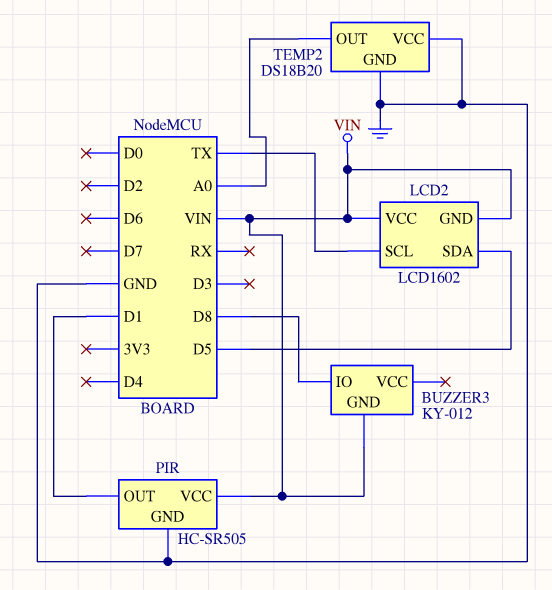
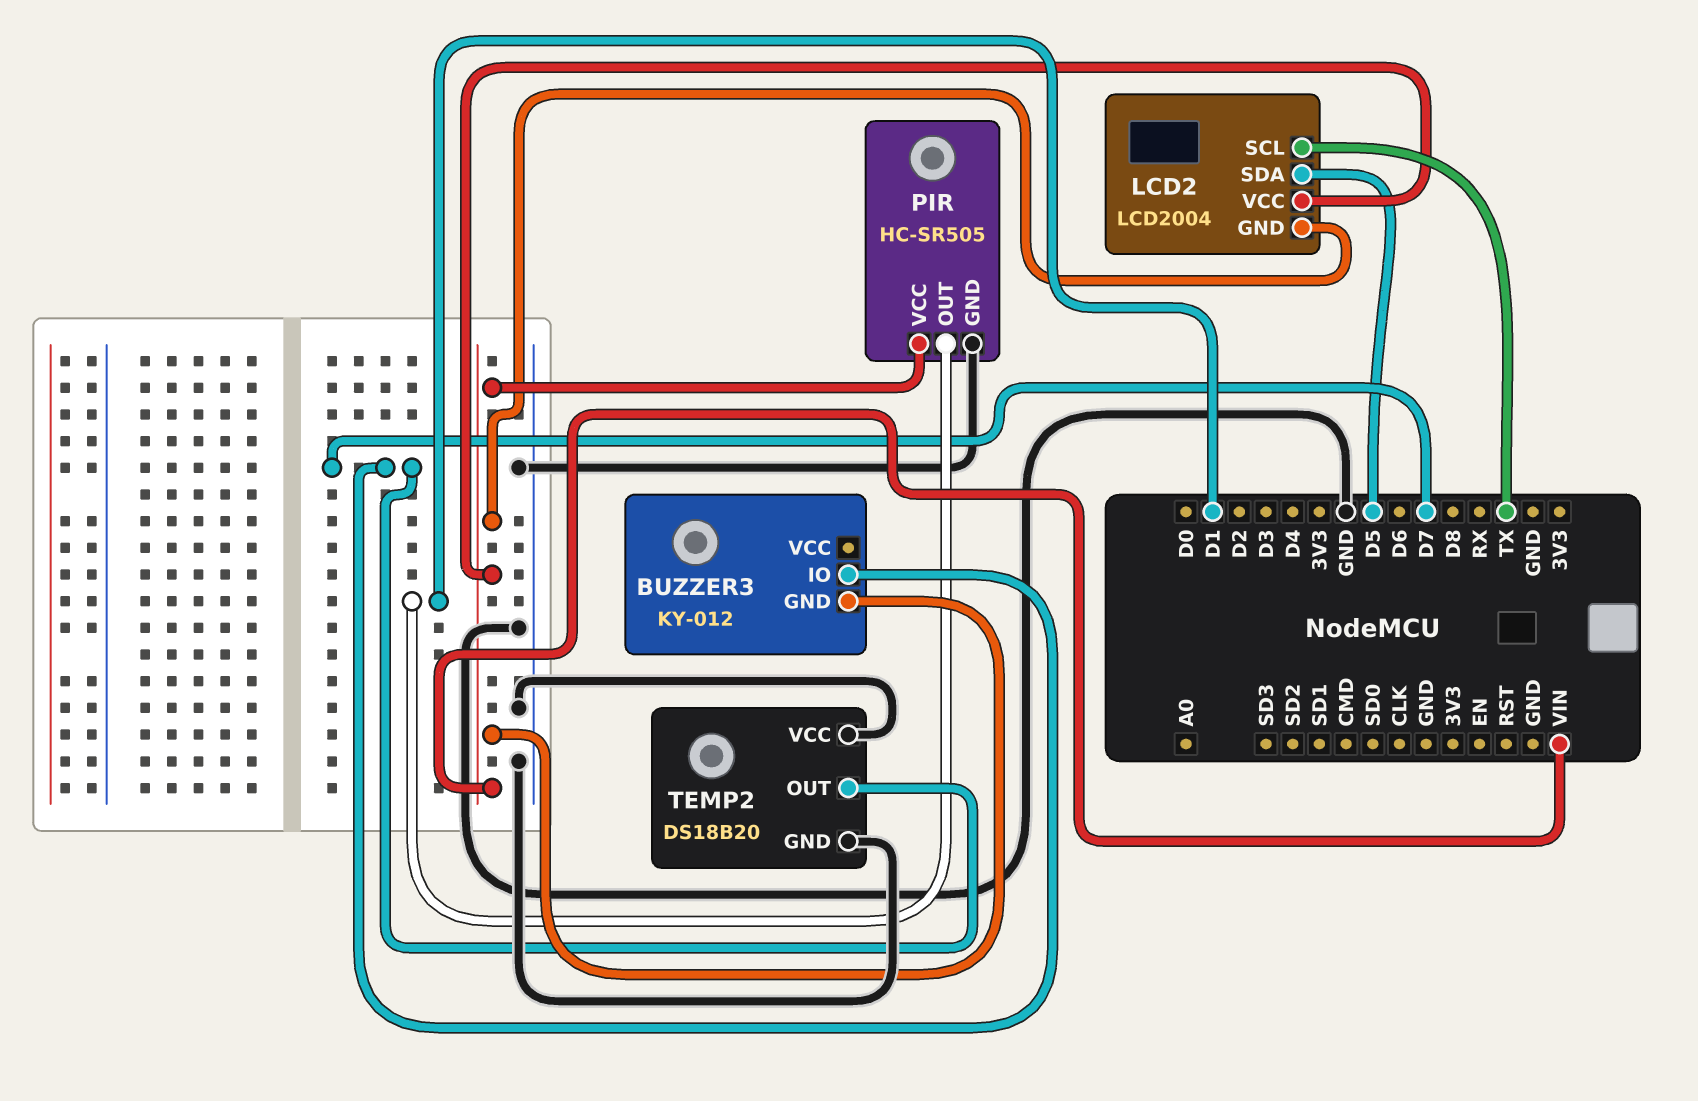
BUZZER3 pin IO: D8 -> D7
LCD2: LCD1602 -> LCD2004
TEMP2 pin OUT: A0 -> D7

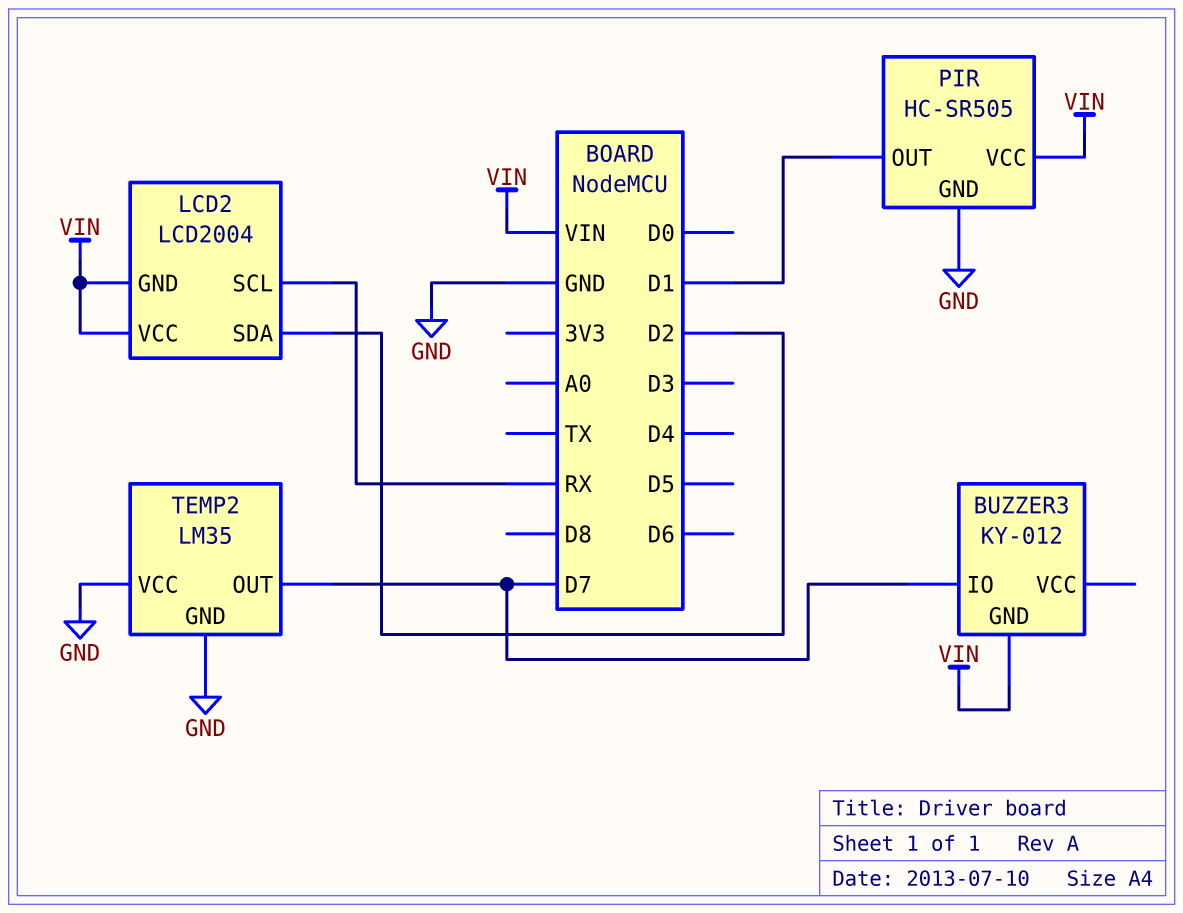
LCD2 pin SCL: TX -> RX
LCD2 pin SDA: D5 -> D2
TEMP2: DS18B20 -> LM35

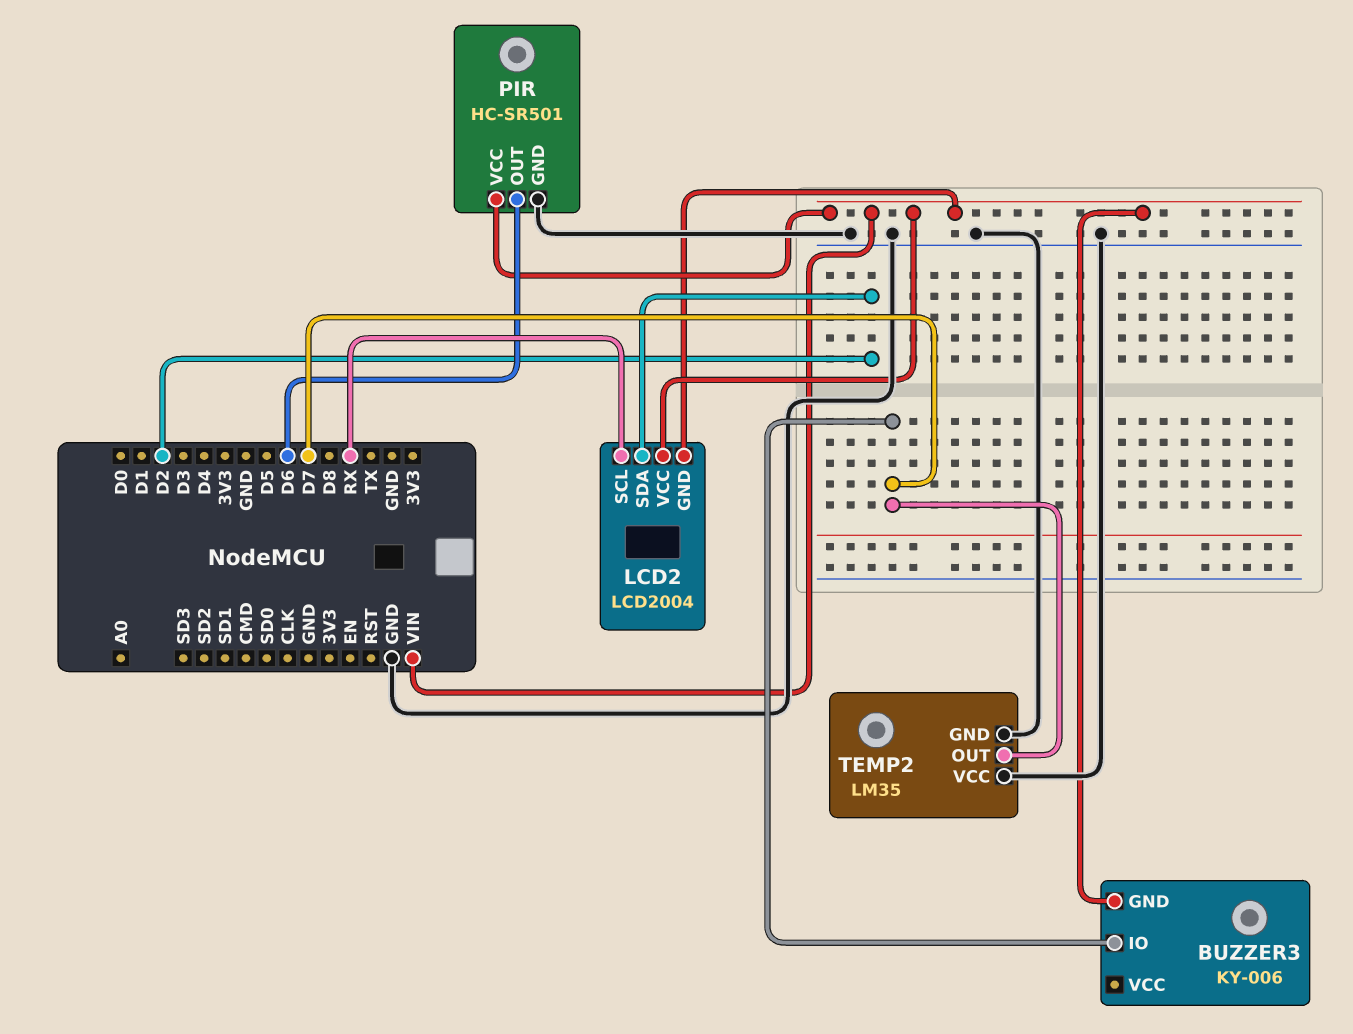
BUZZER3: KY-012 -> KY-006
PIR: HC-SR505 -> HC-SR501
PIR pin OUT: D1 -> D6

